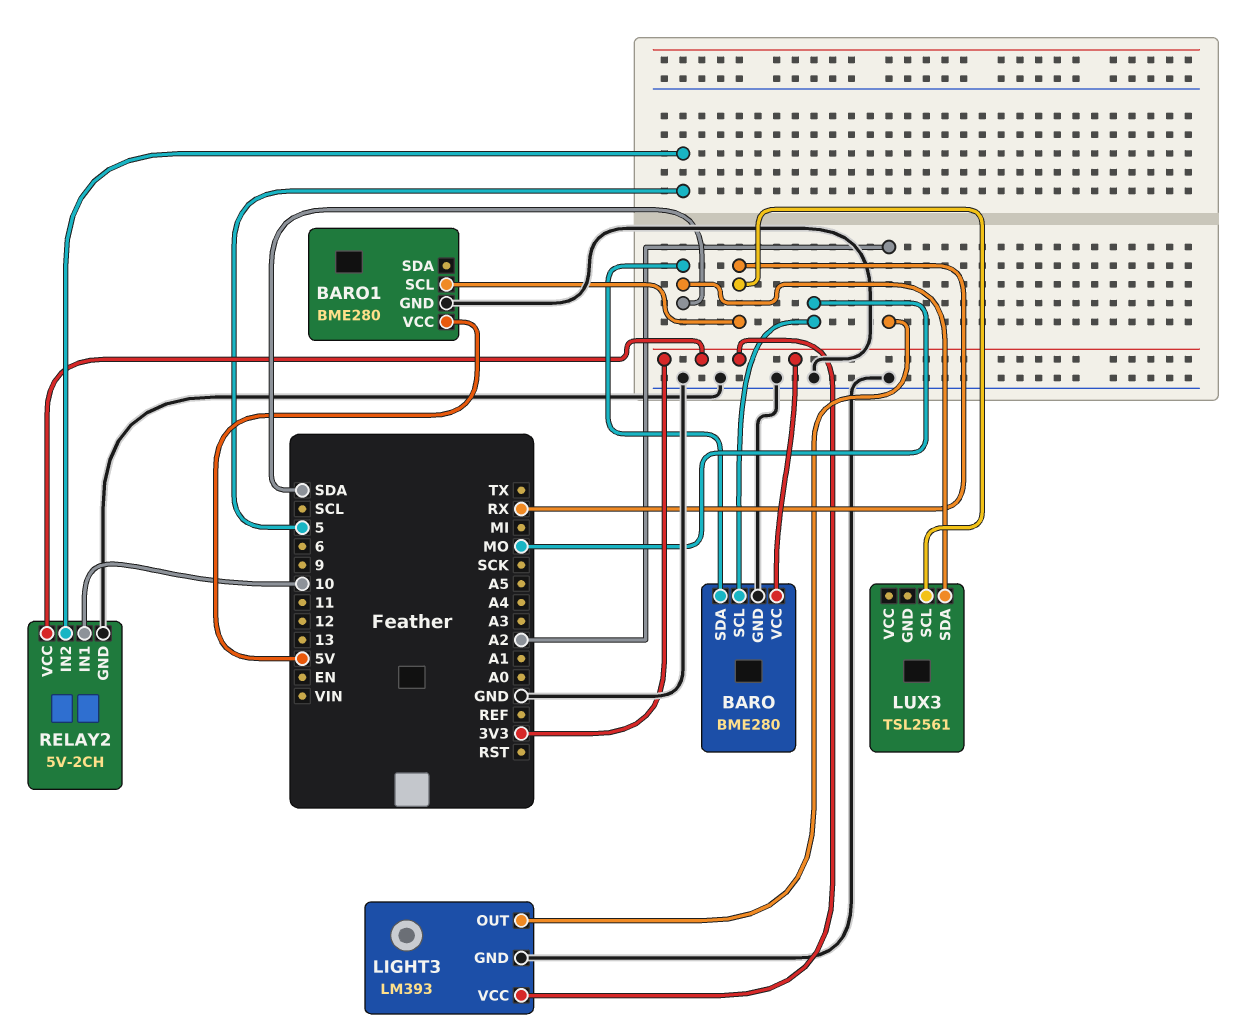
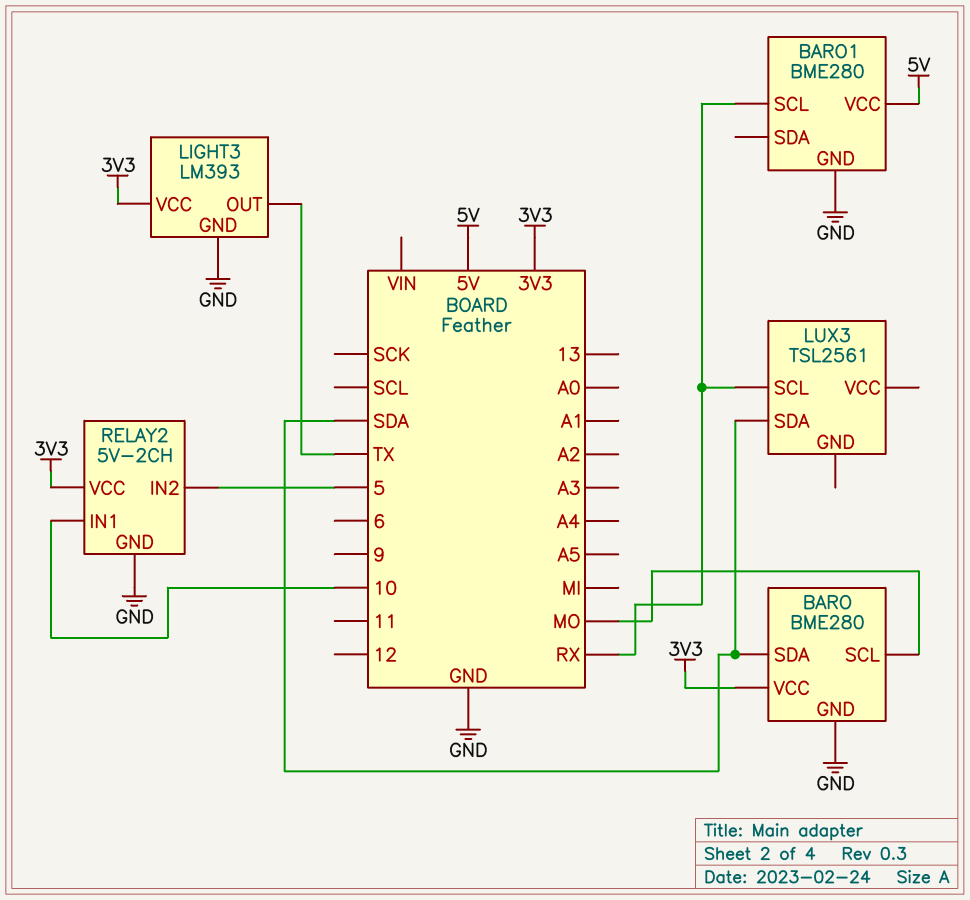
LIGHT3 pin OUT: A2 -> TX

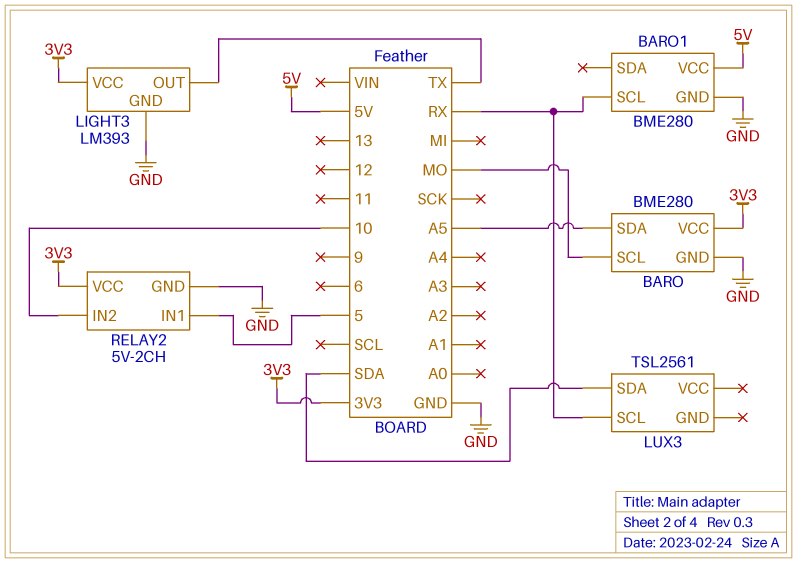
BARO pin SDA: SDA -> A5
RELAY2 pin IN1: 10 -> 5
RELAY2 pin IN2: 5 -> 10

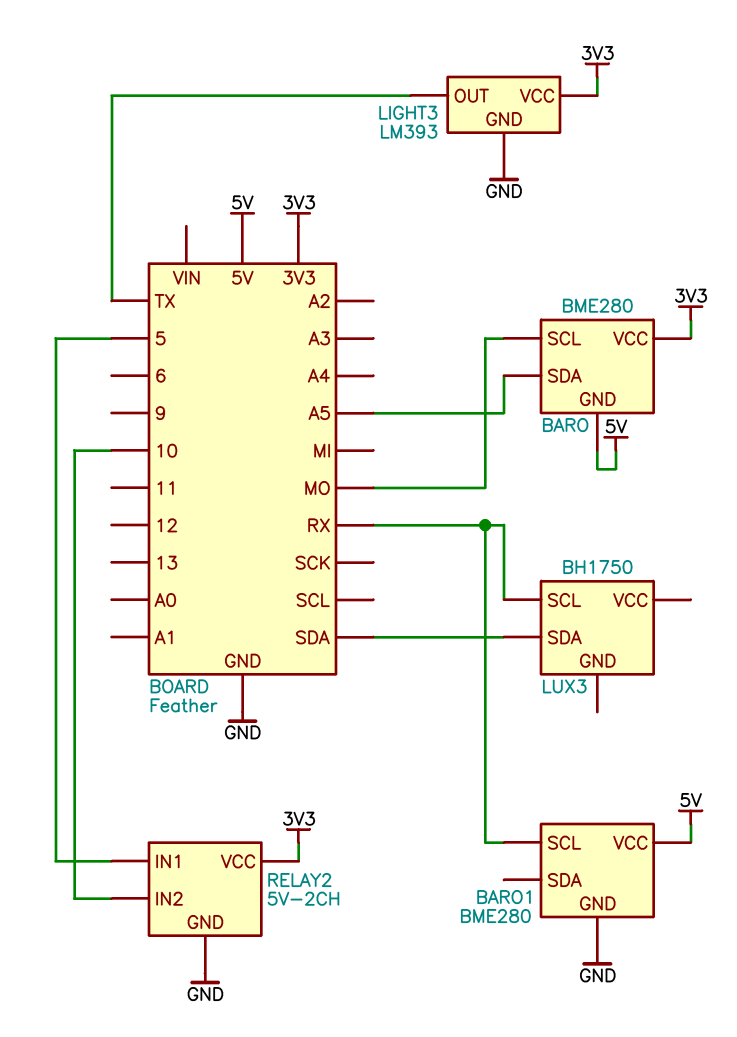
BARO pin GND: GND -> 5V
LUX3: TSL2561 -> BH1750

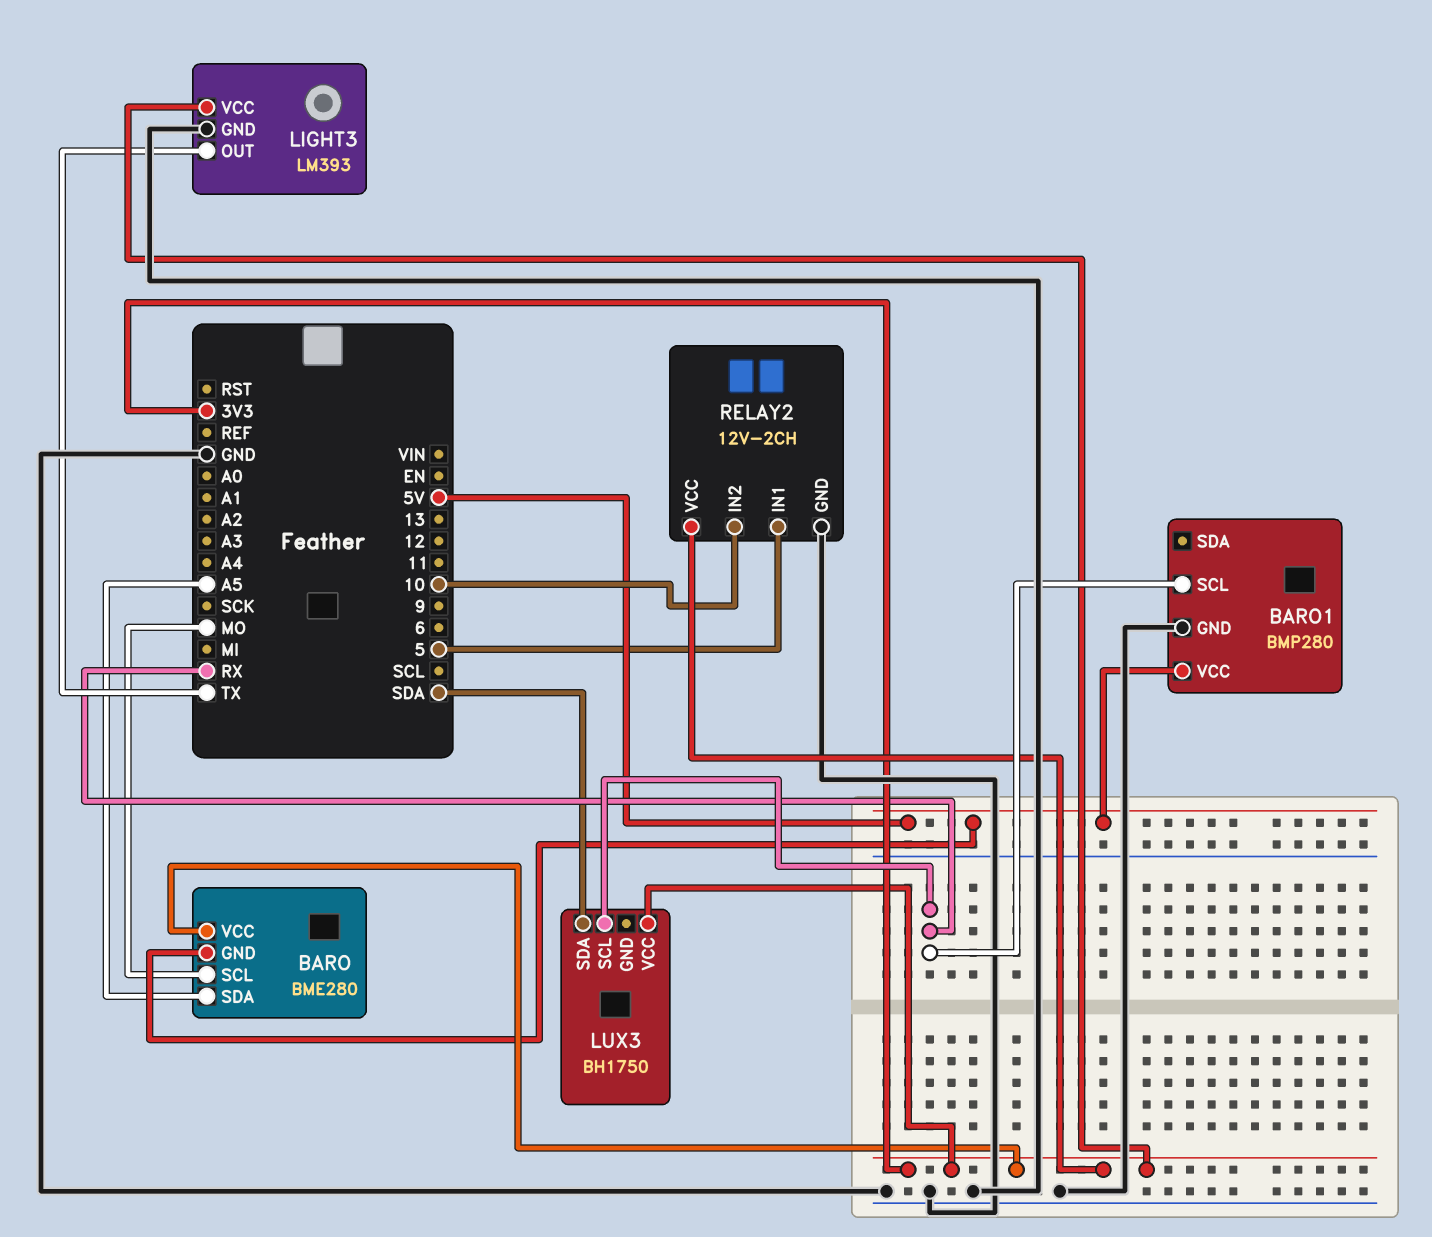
BARO1: BME280 -> BMP280
LUX3 pin VCC: none -> 3V3
RELAY2: 5V-2CH -> 12V-2CH

